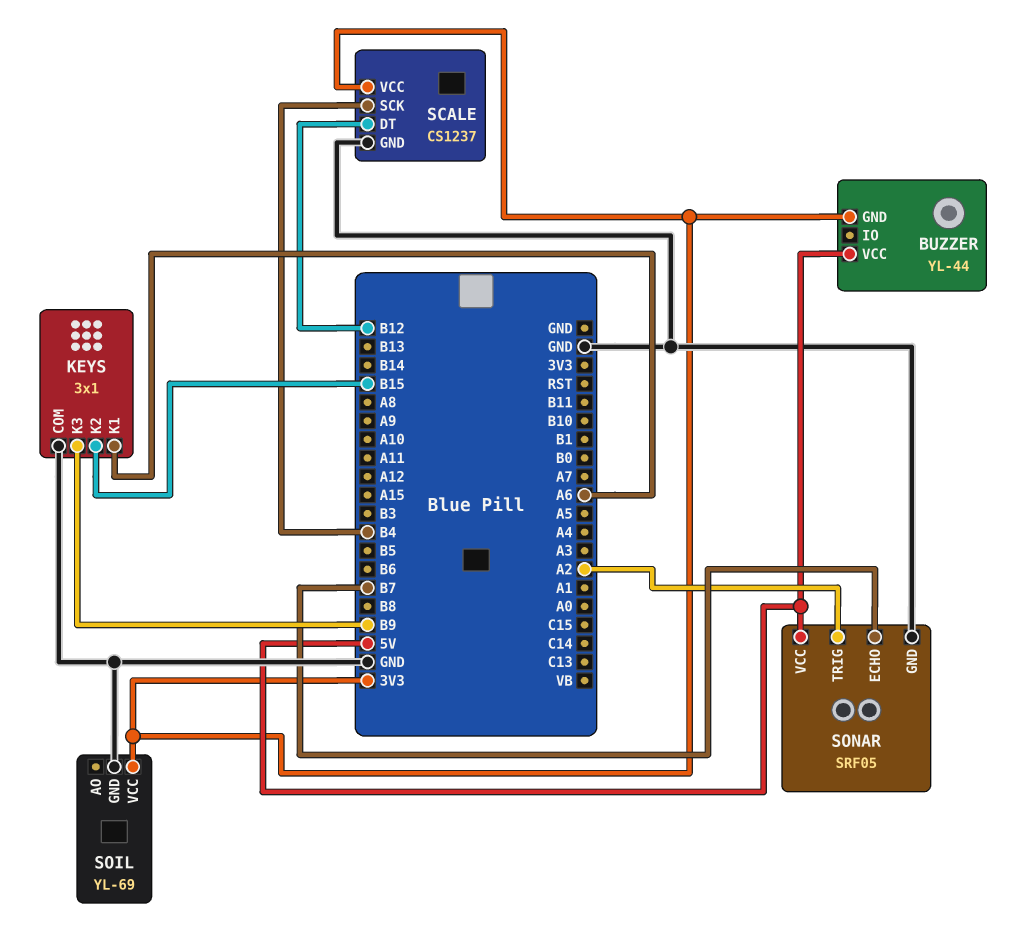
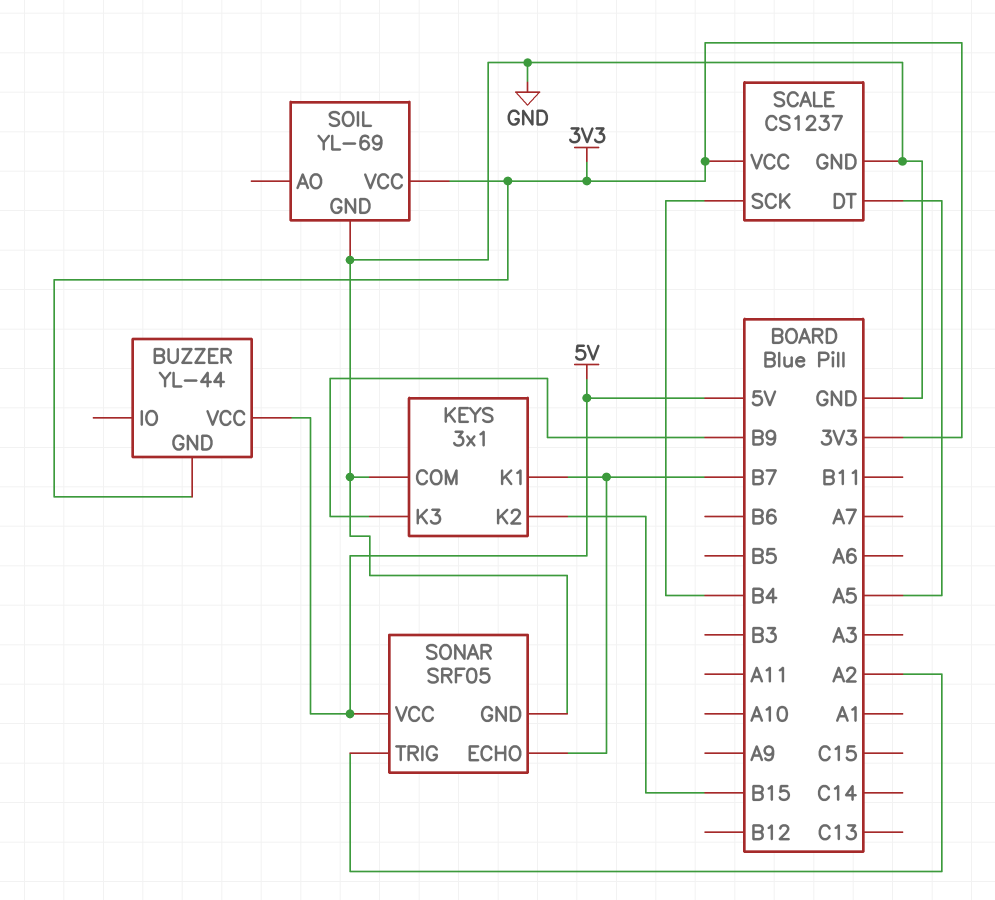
KEYS pin K1: A6 -> B7
SCALE pin DT: B12 -> A5

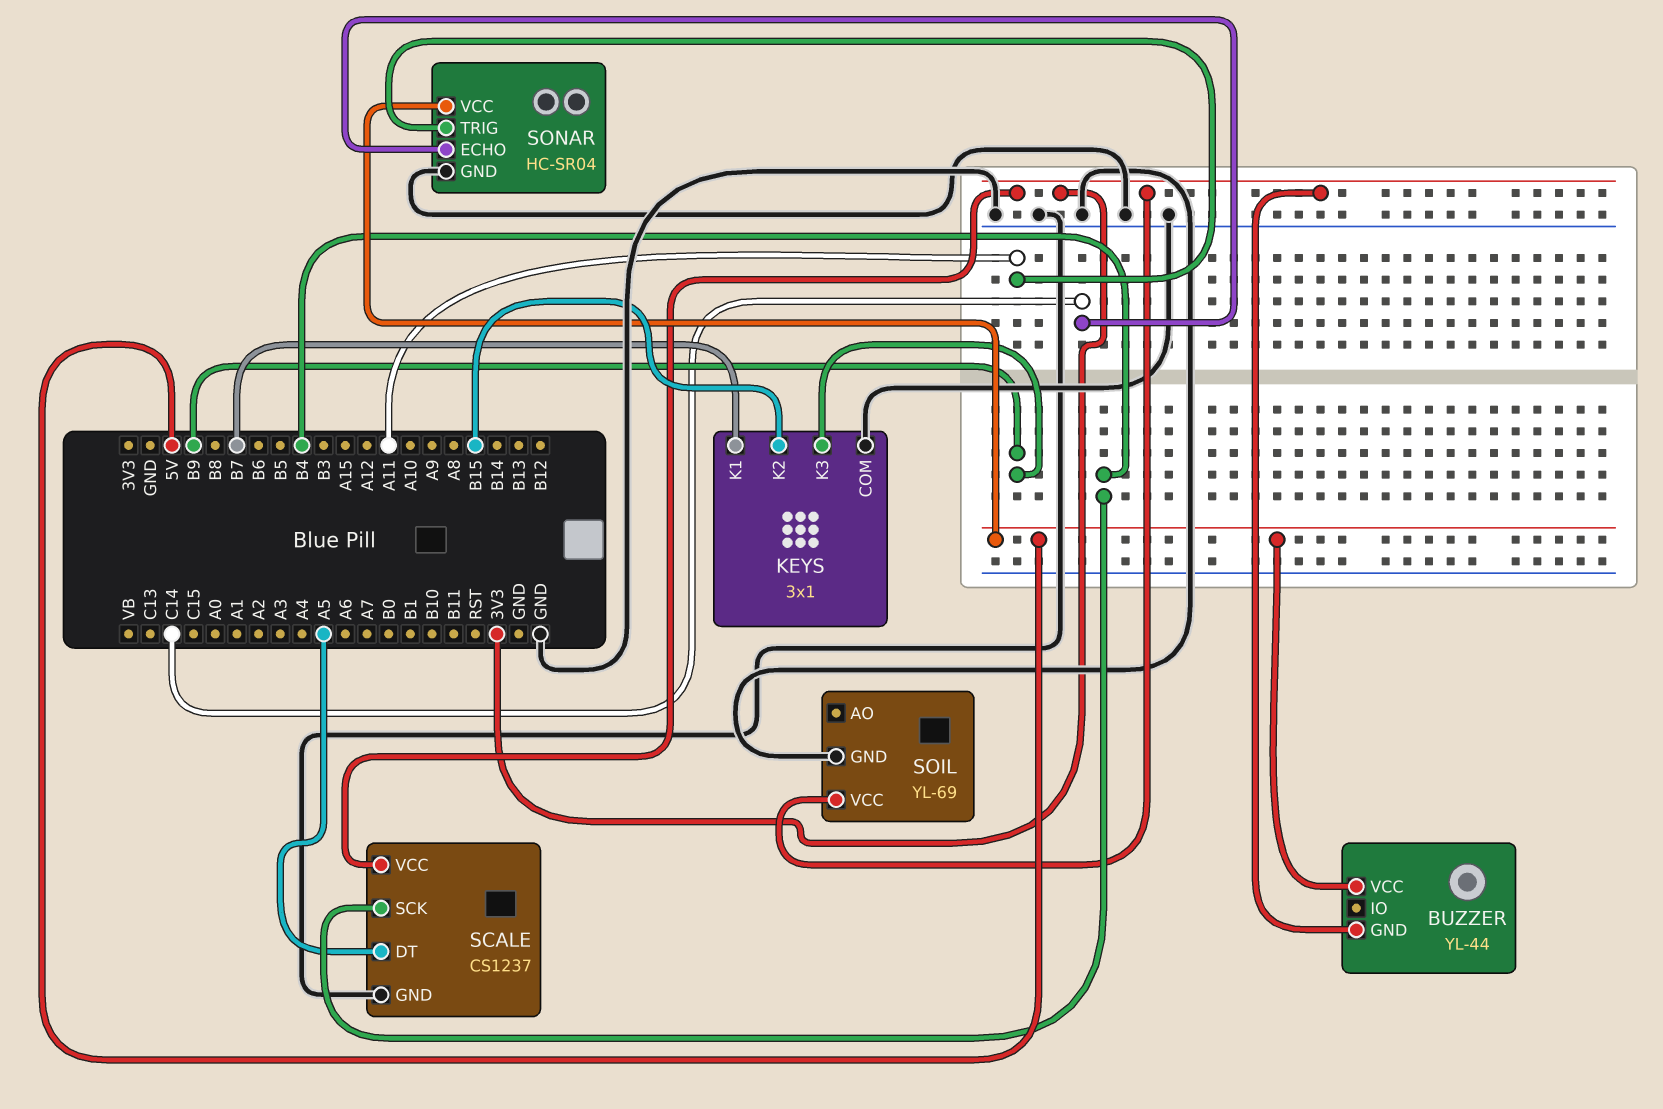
SONAR: SRF05 -> HC-SR04
SONAR pin ECHO: B7 -> C14
SONAR pin TRIG: A2 -> A11

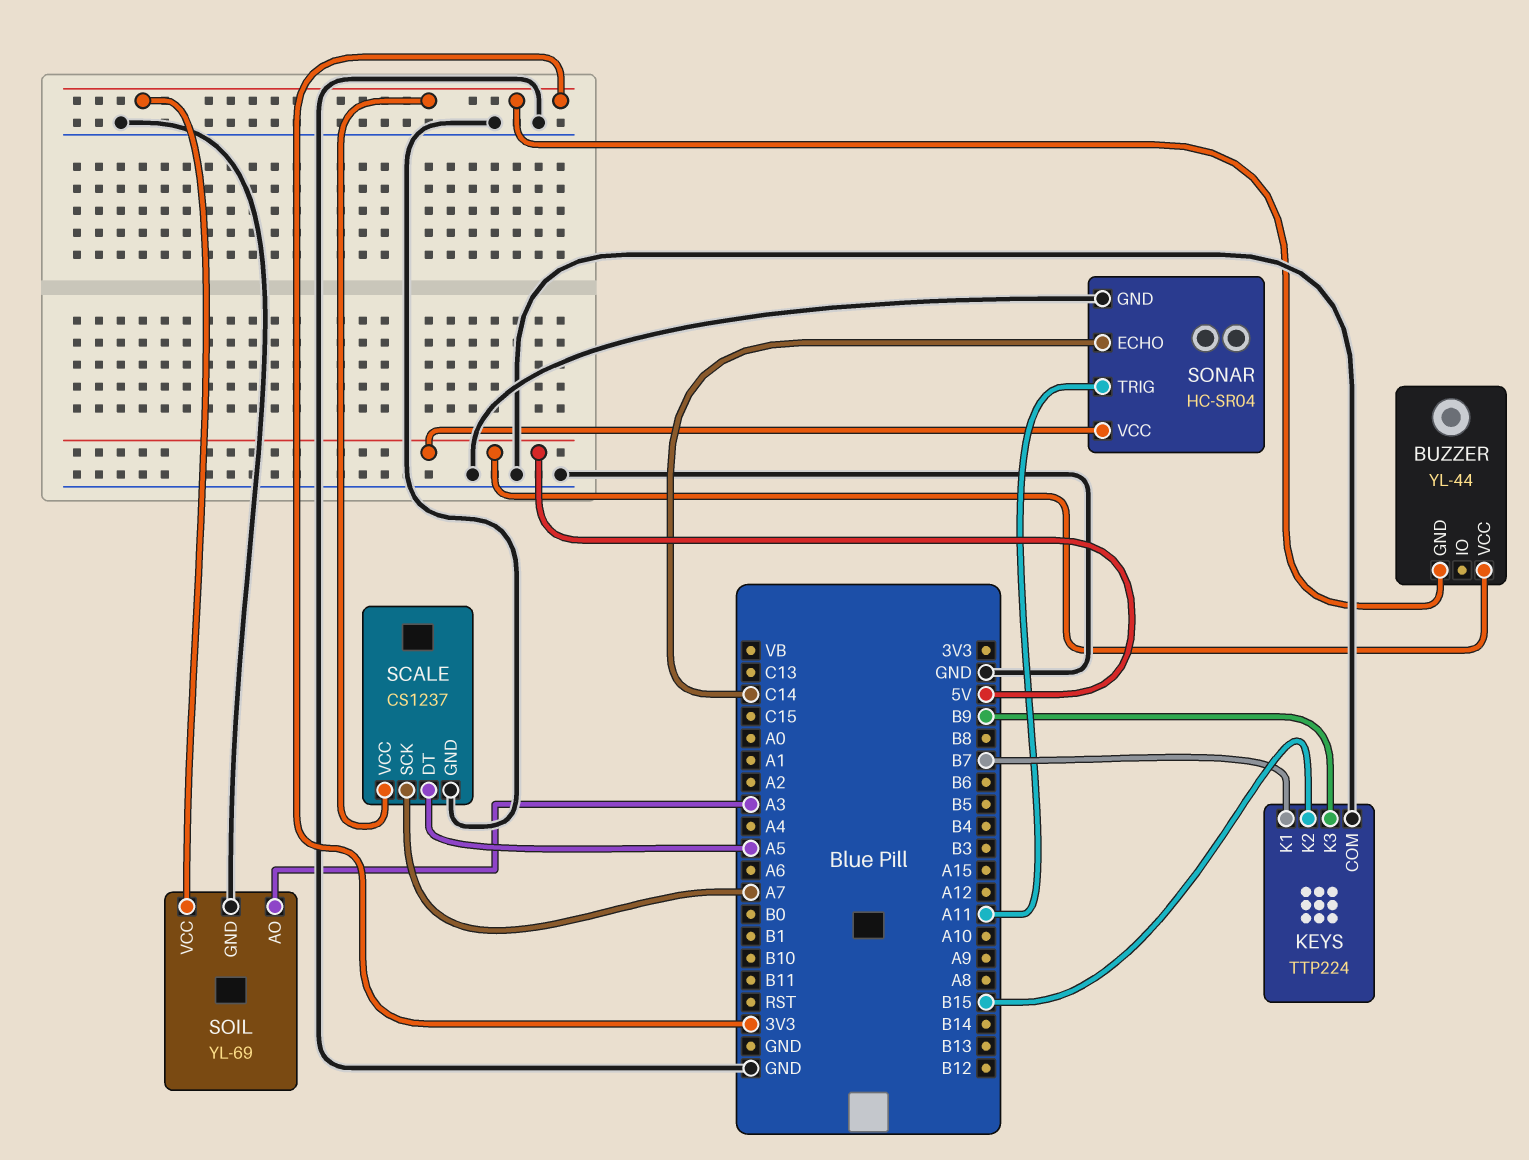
KEYS: 3x1 -> TTP224
SCALE pin SCK: B4 -> A7
SOIL pin AO: none -> A3

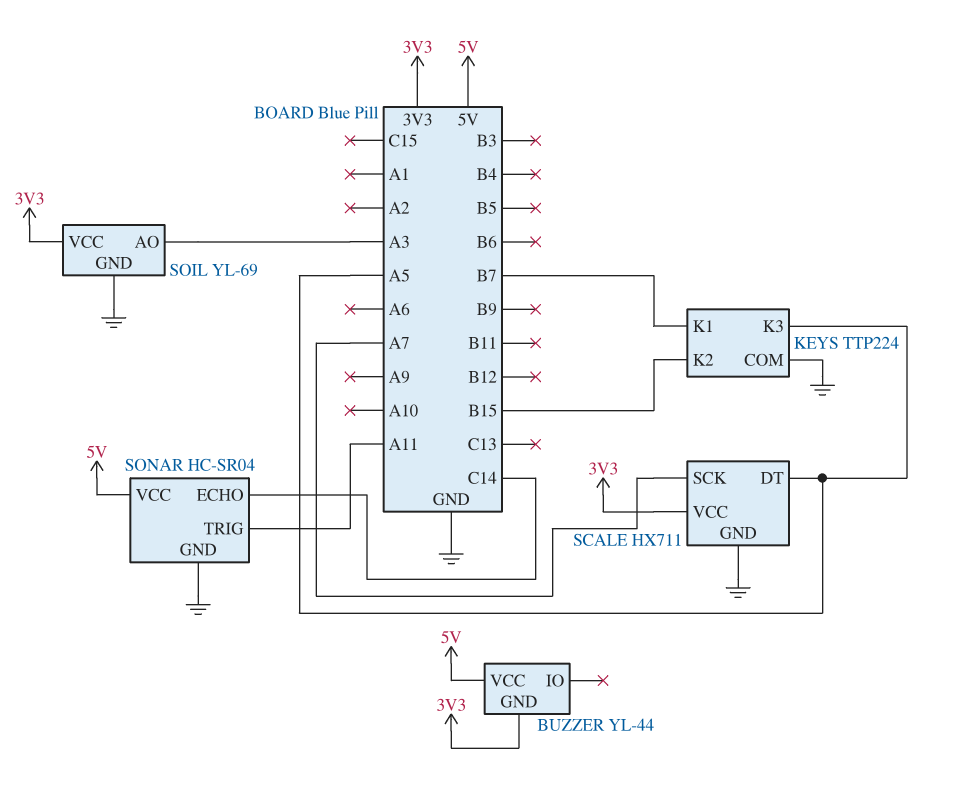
KEYS pin K3: B9 -> A5
SCALE: CS1237 -> HX711

